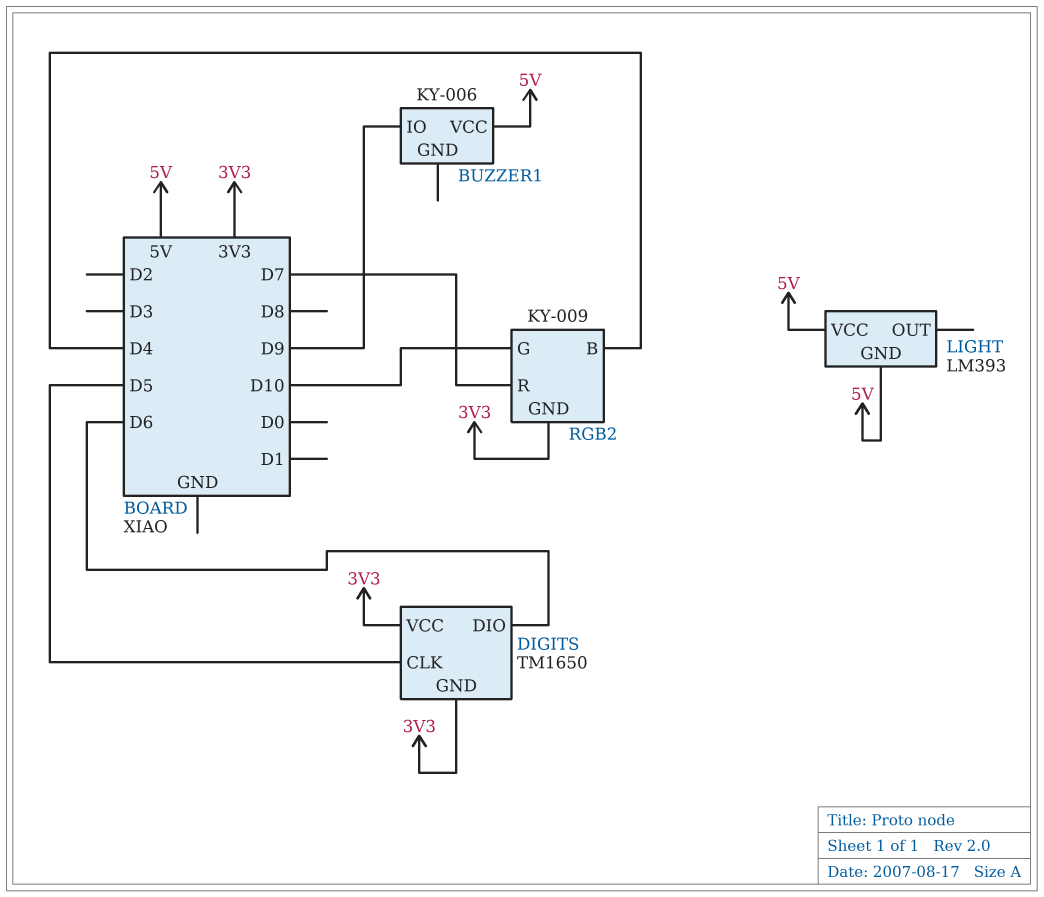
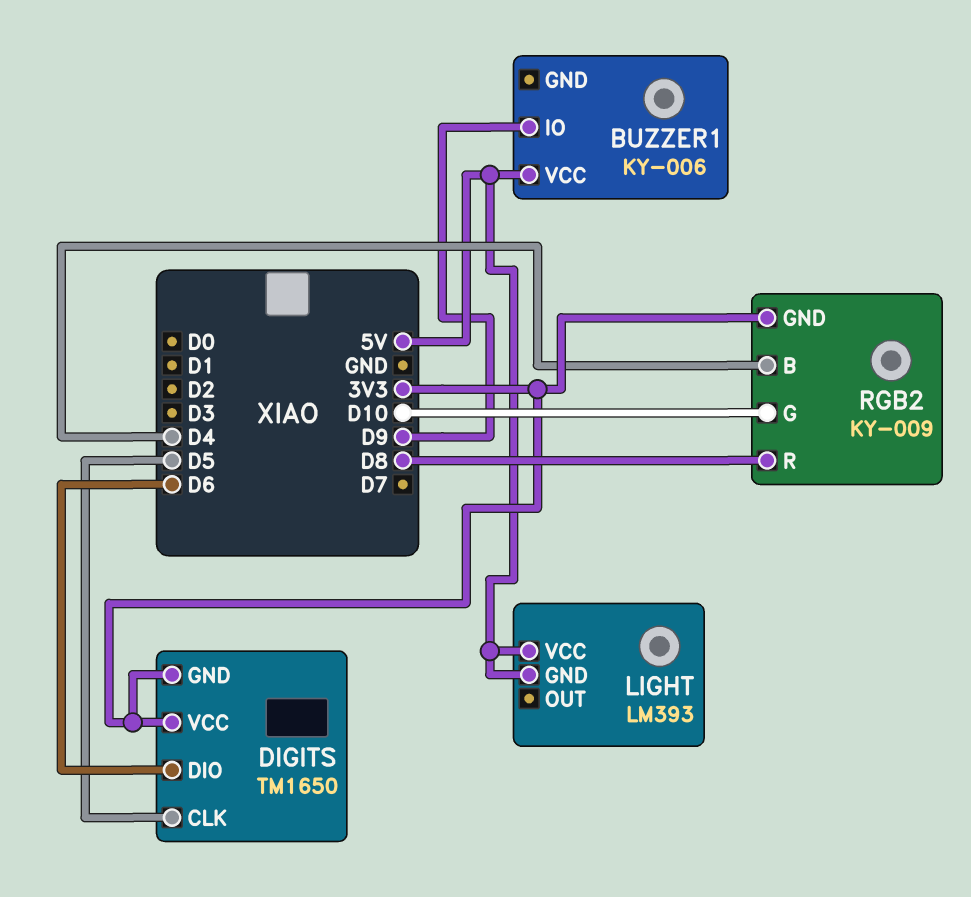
RGB2 pin R: D7 -> D8

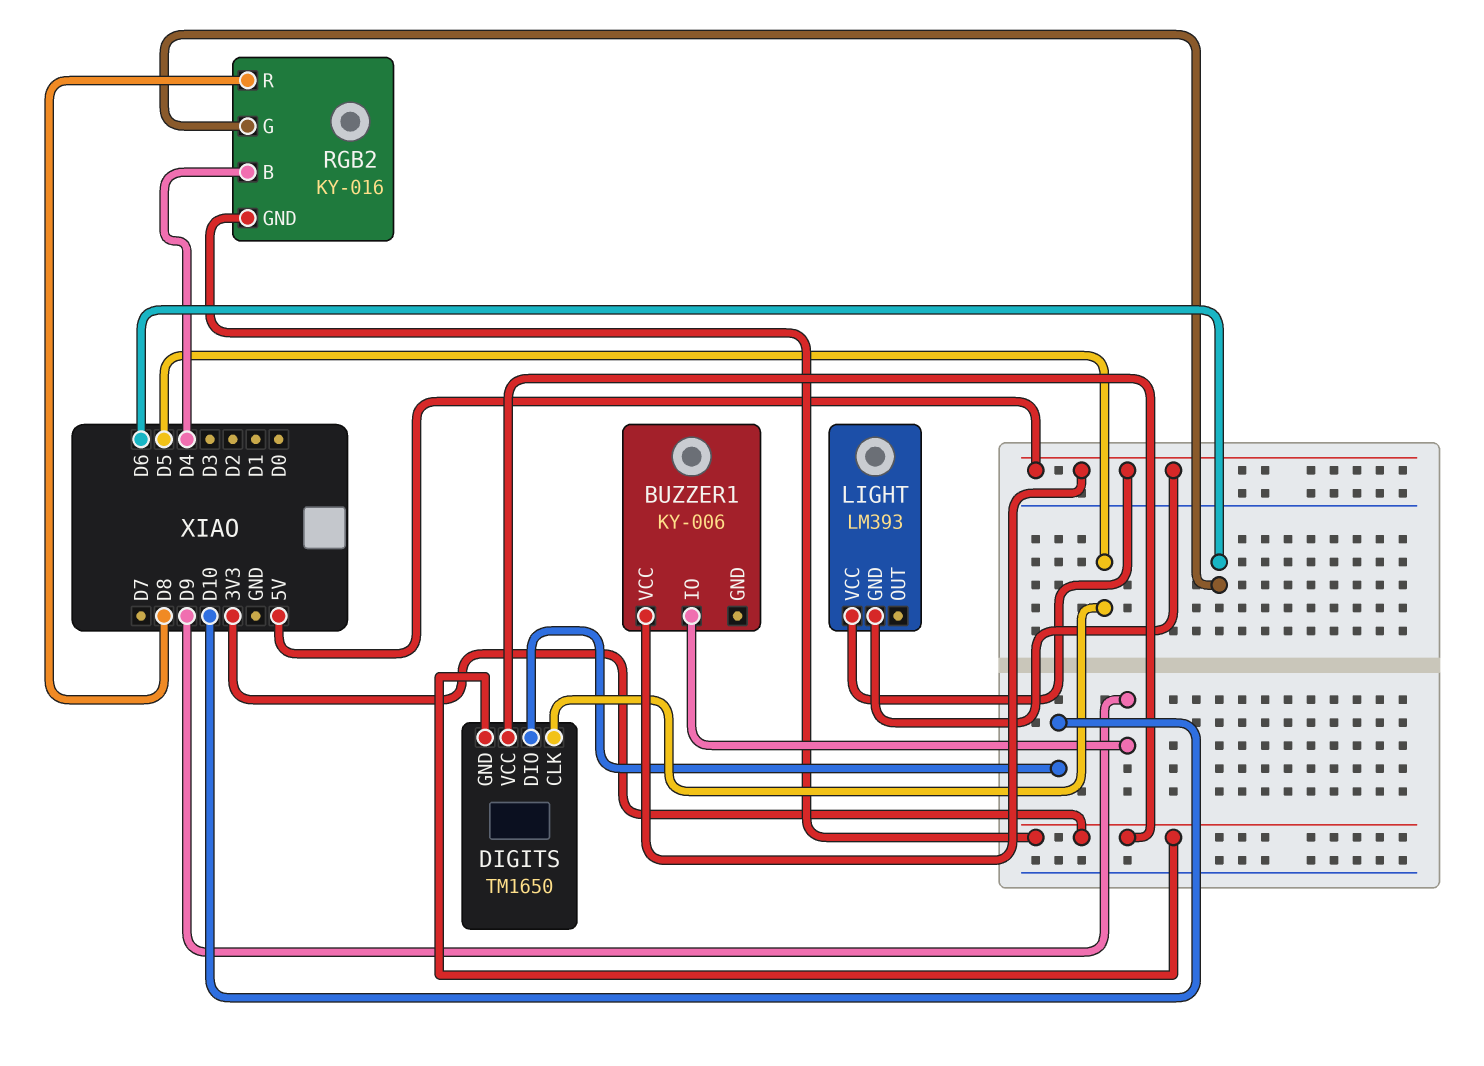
DIGITS pin DIO: D6 -> D10
RGB2: KY-009 -> KY-016
RGB2 pin G: D10 -> D6

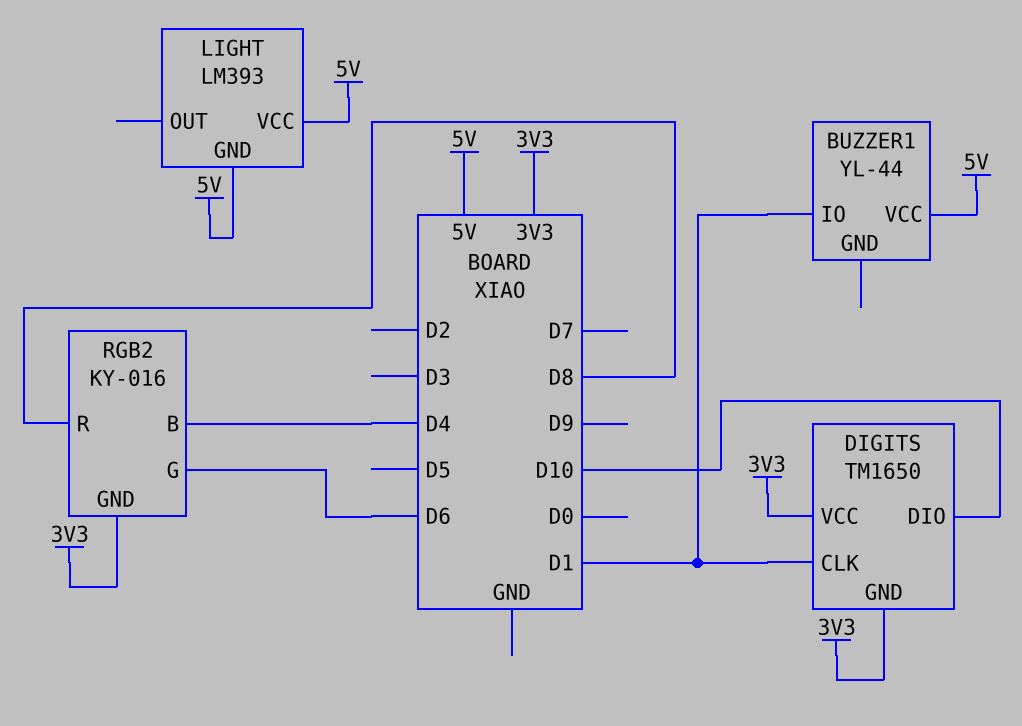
BUZZER1: KY-006 -> YL-44
BUZZER1 pin IO: D9 -> D1
DIGITS pin CLK: D5 -> D1

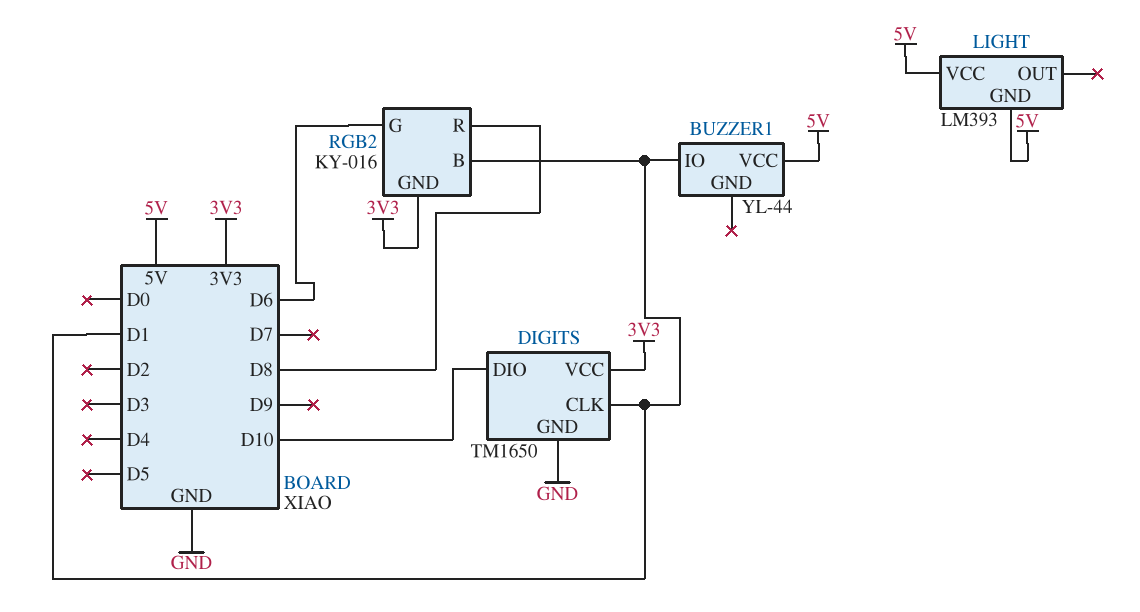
DIGITS pin GND: 3V3 -> GND
RGB2 pin B: D4 -> D1

